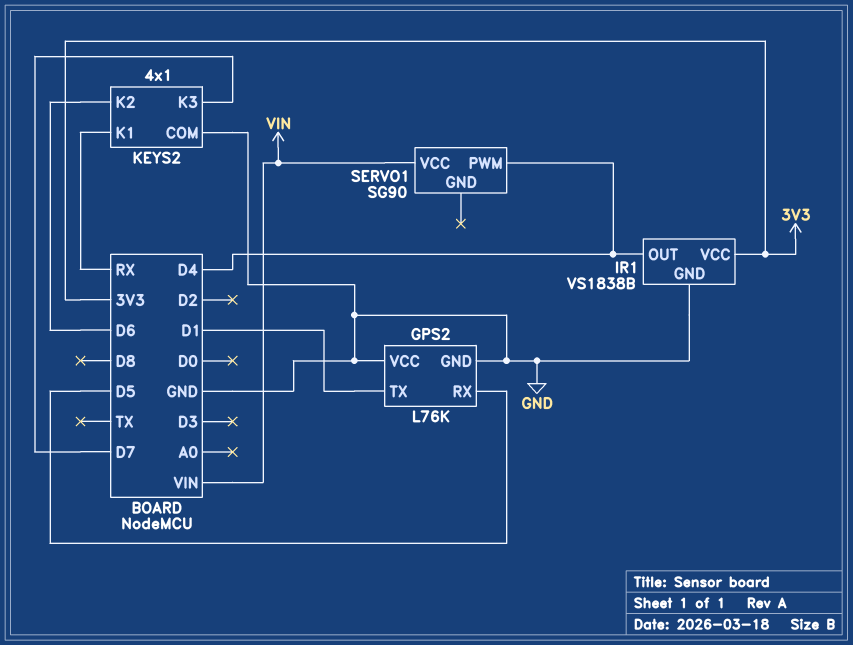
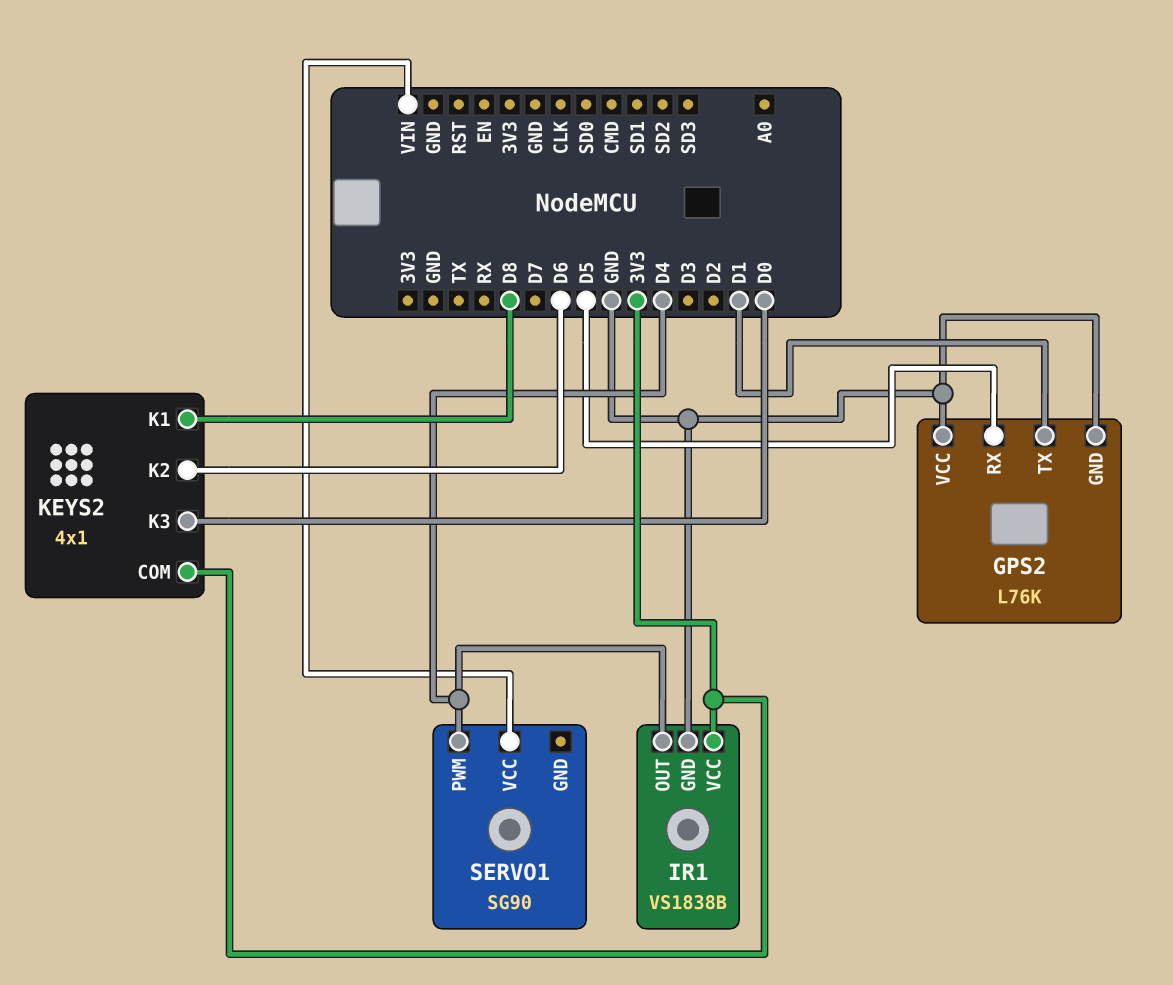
KEYS2 pin COM: GND -> 3V3
KEYS2 pin K1: RX -> D8
KEYS2 pin K3: D7 -> D0

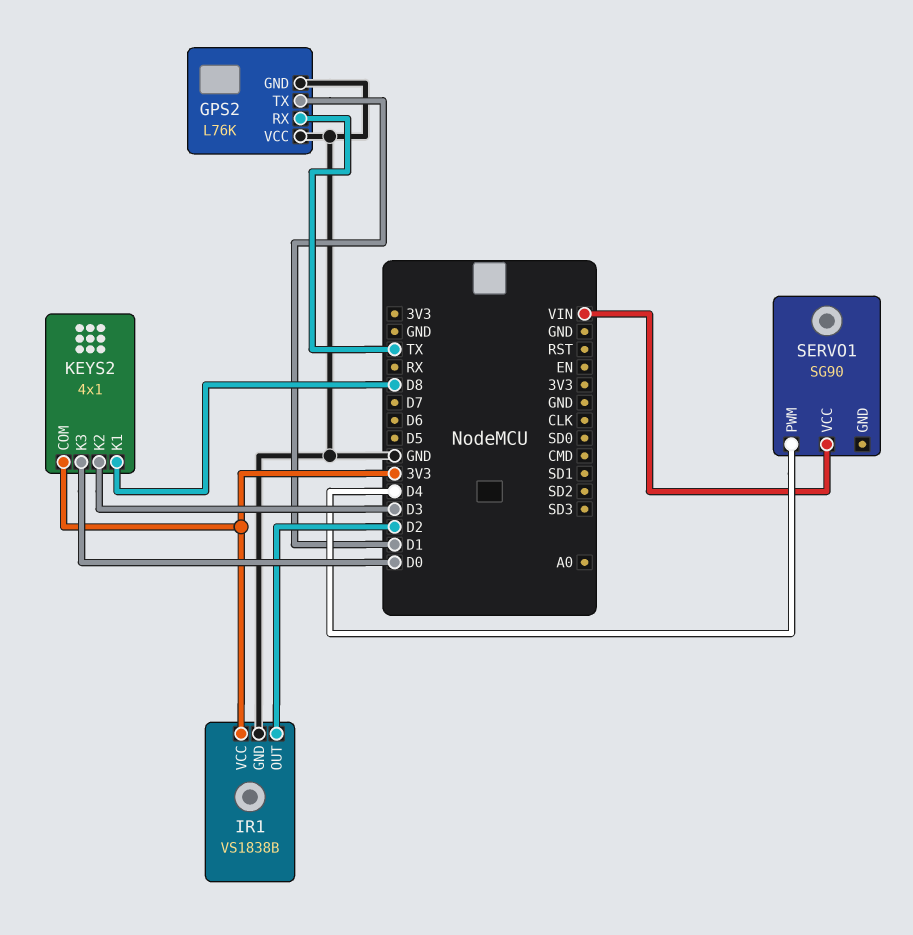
GPS2 pin RX: D5 -> TX
IR1 pin OUT: D4 -> D2
KEYS2 pin K2: D6 -> D3

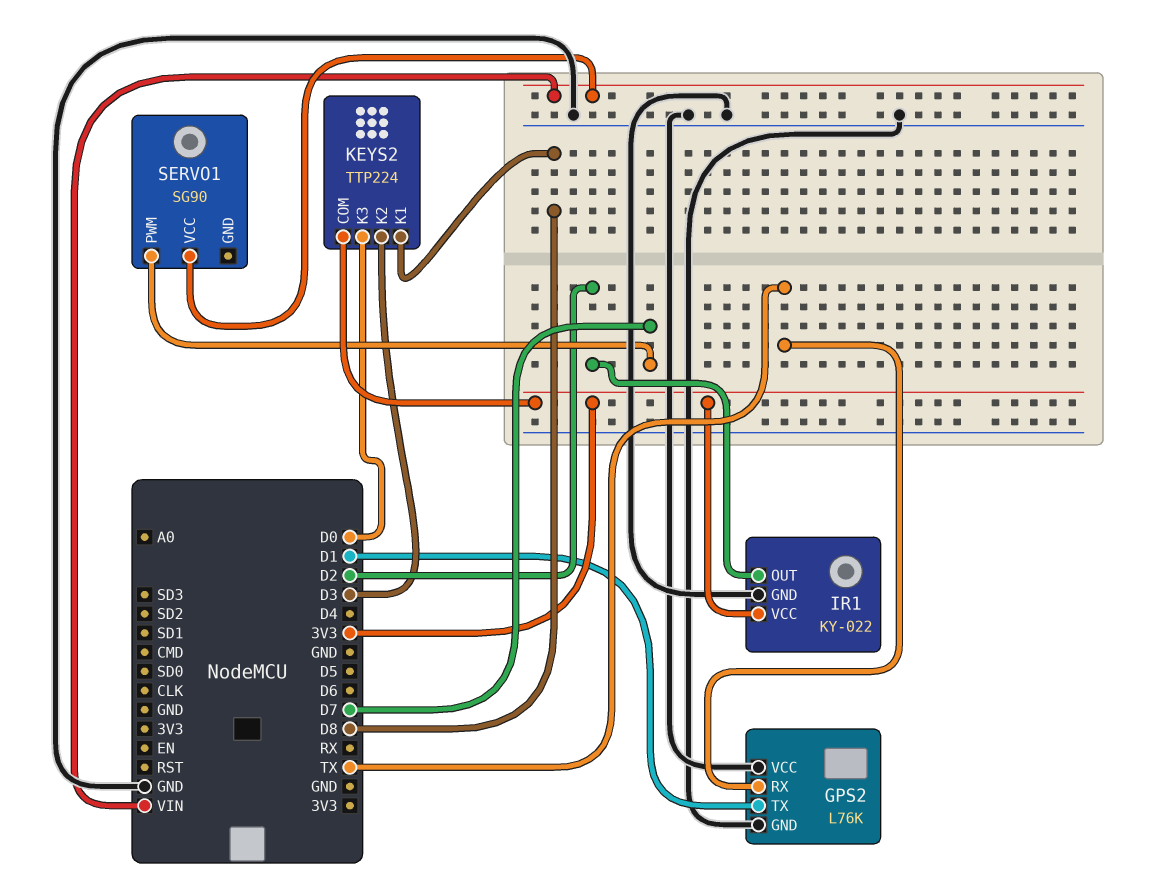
IR1: VS1838B -> KY-022
KEYS2: 4x1 -> TTP224
SERVO1 pin PWM: D4 -> D7

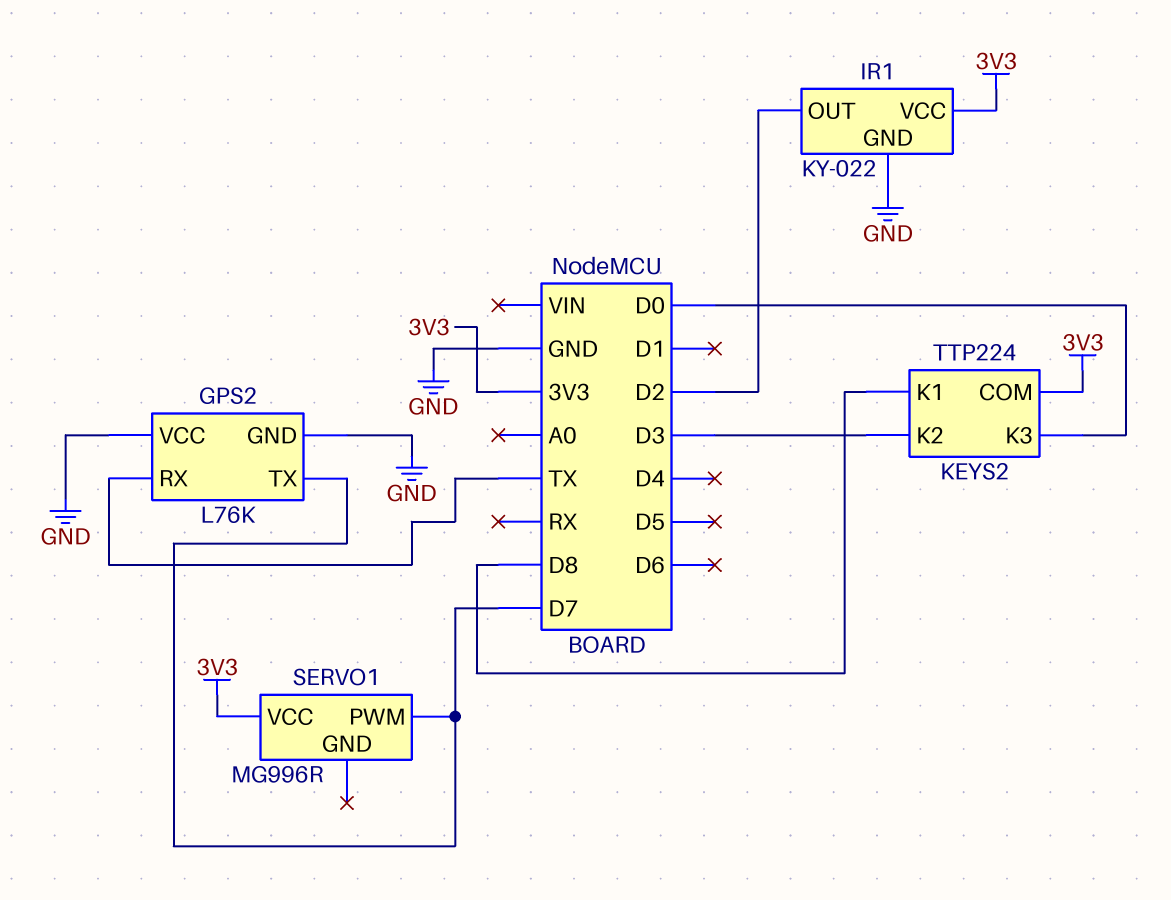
GPS2 pin TX: D1 -> D7
SERVO1: SG90 -> MG996R
SERVO1 pin VCC: VIN -> 3V3

